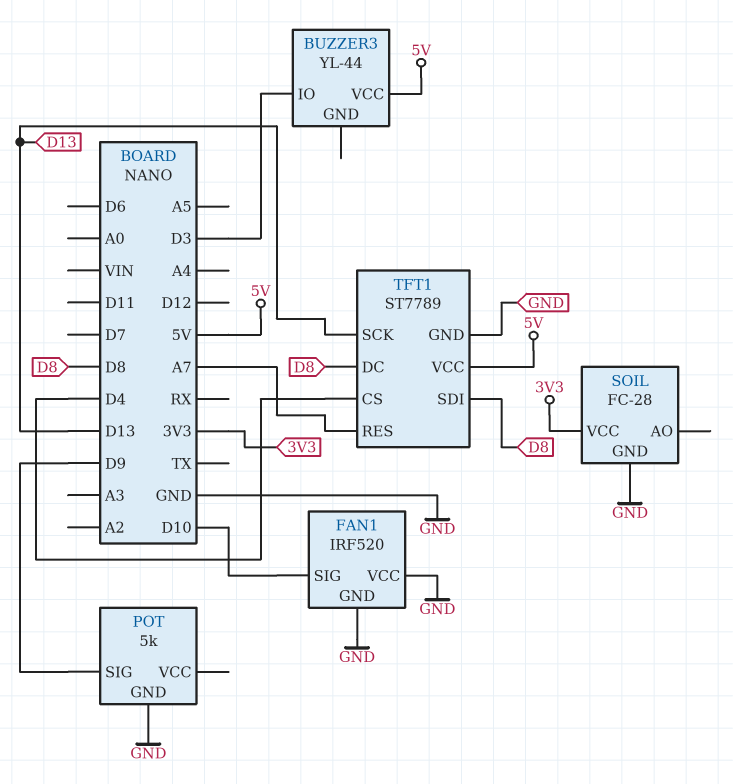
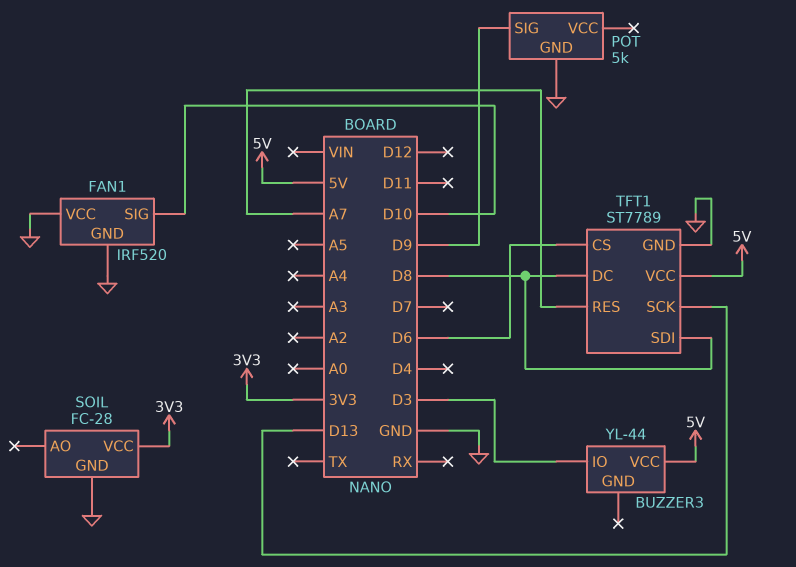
TFT1 pin CS: D4 -> D6

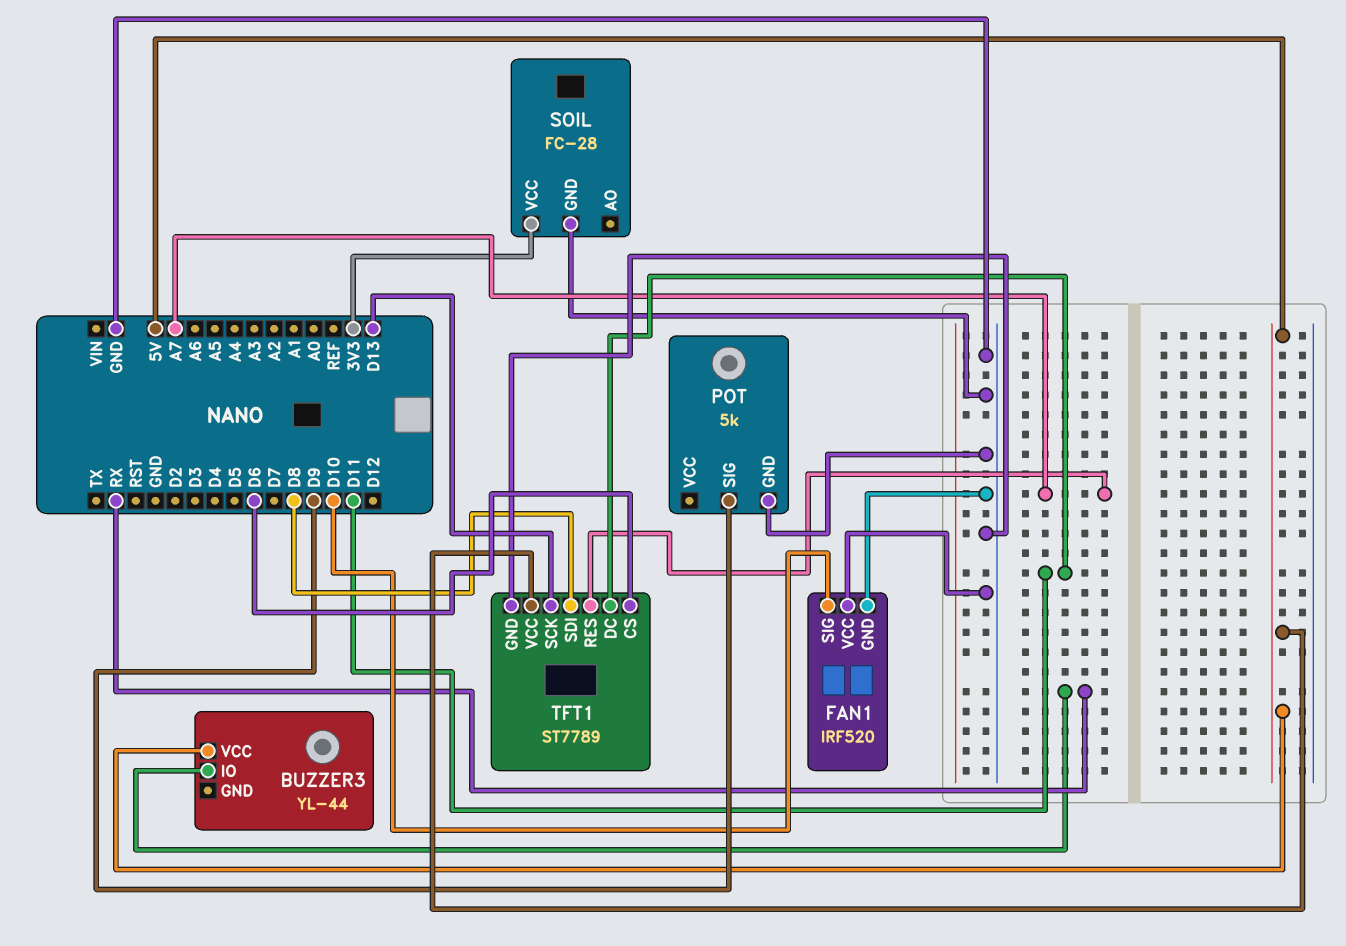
BUZZER3 pin IO: D3 -> RX
TFT1 pin DC: D8 -> D11

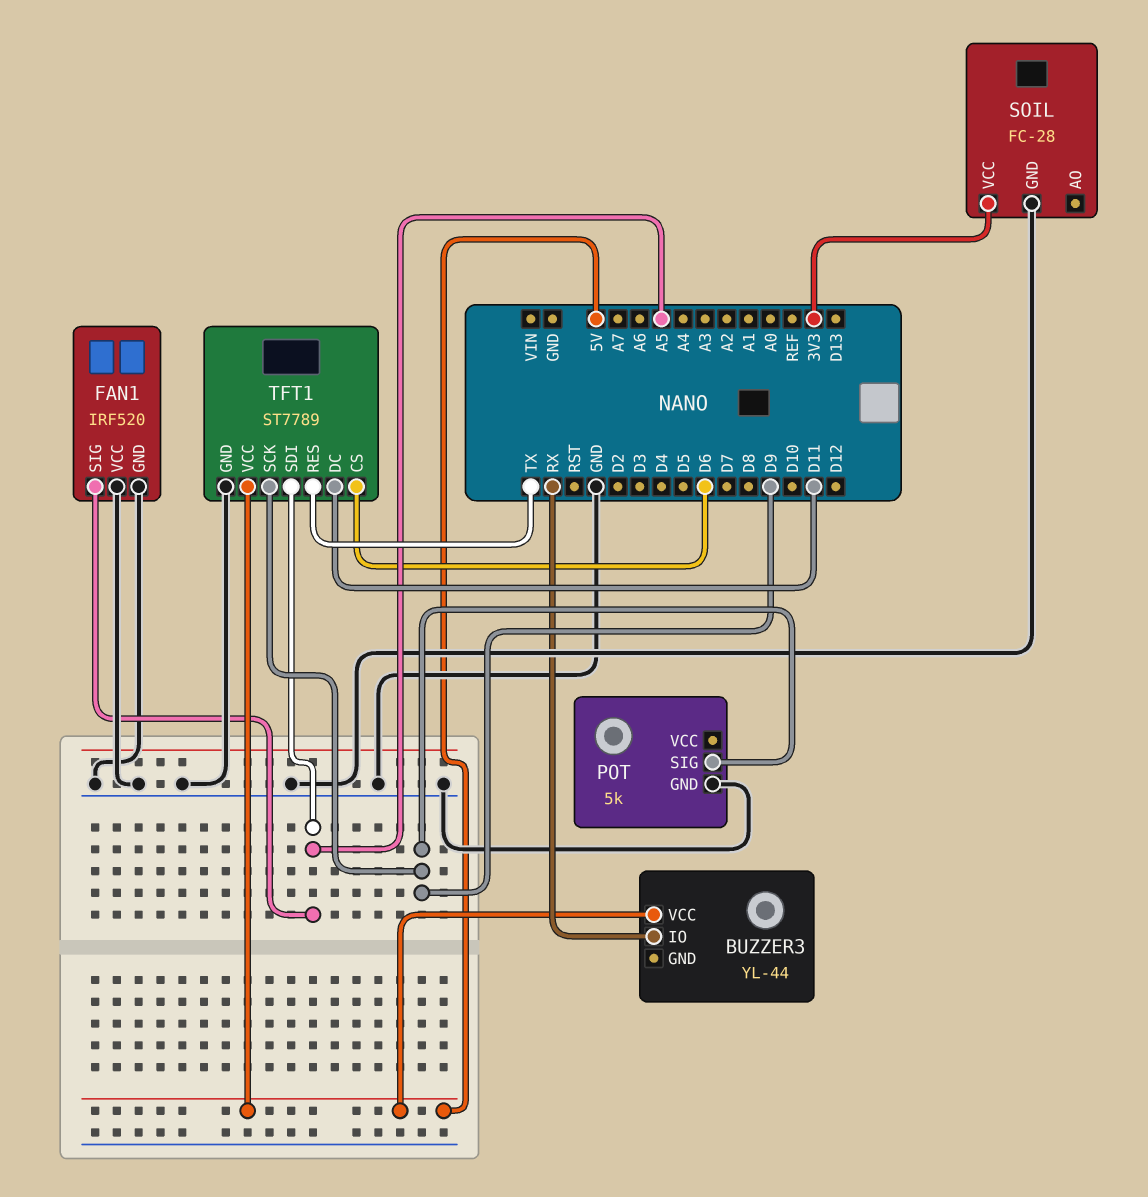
FAN1 pin SIG: D10 -> A5
TFT1 pin RES: A7 -> TX
TFT1 pin SCK: D13 -> D9
TFT1 pin SDI: D8 -> A5

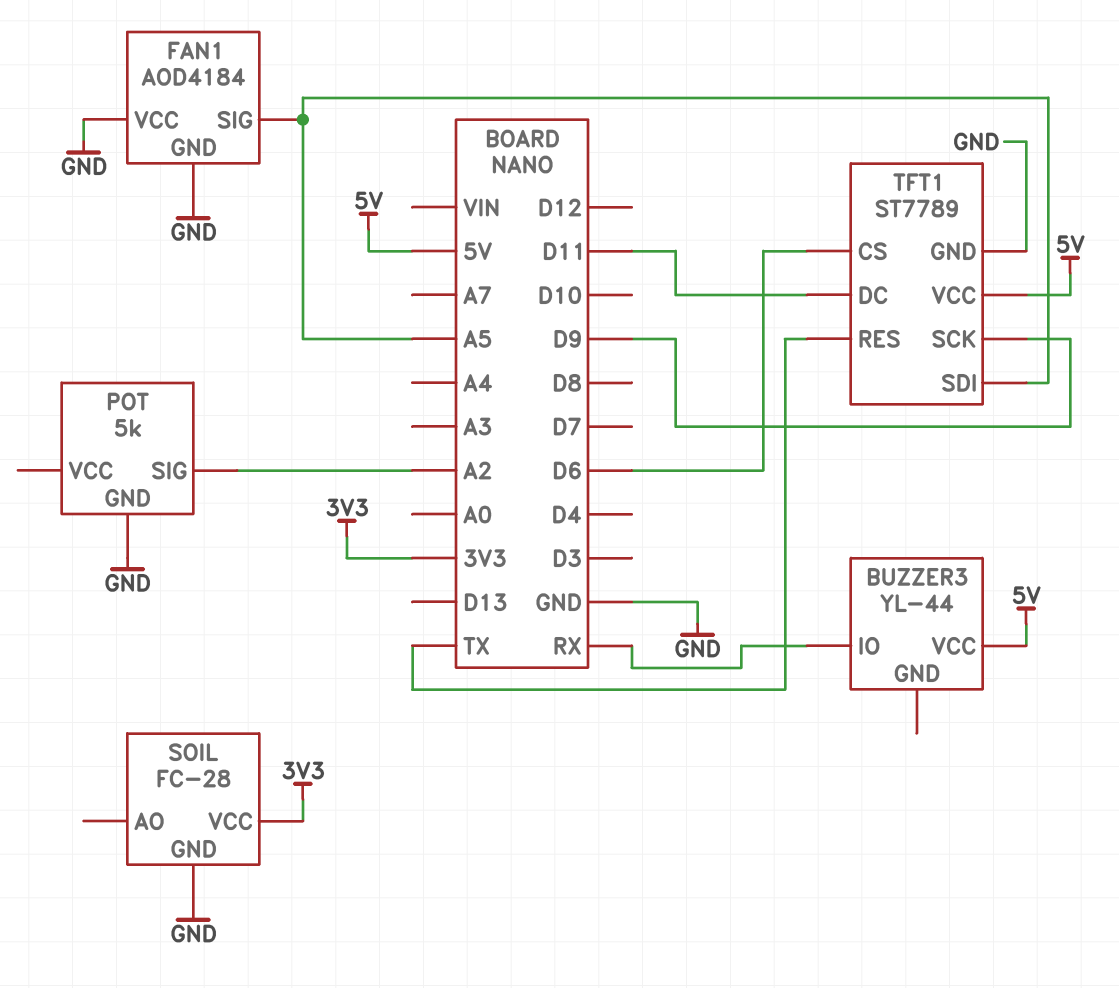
FAN1: IRF520 -> AOD4184
POT pin SIG: D9 -> A2

